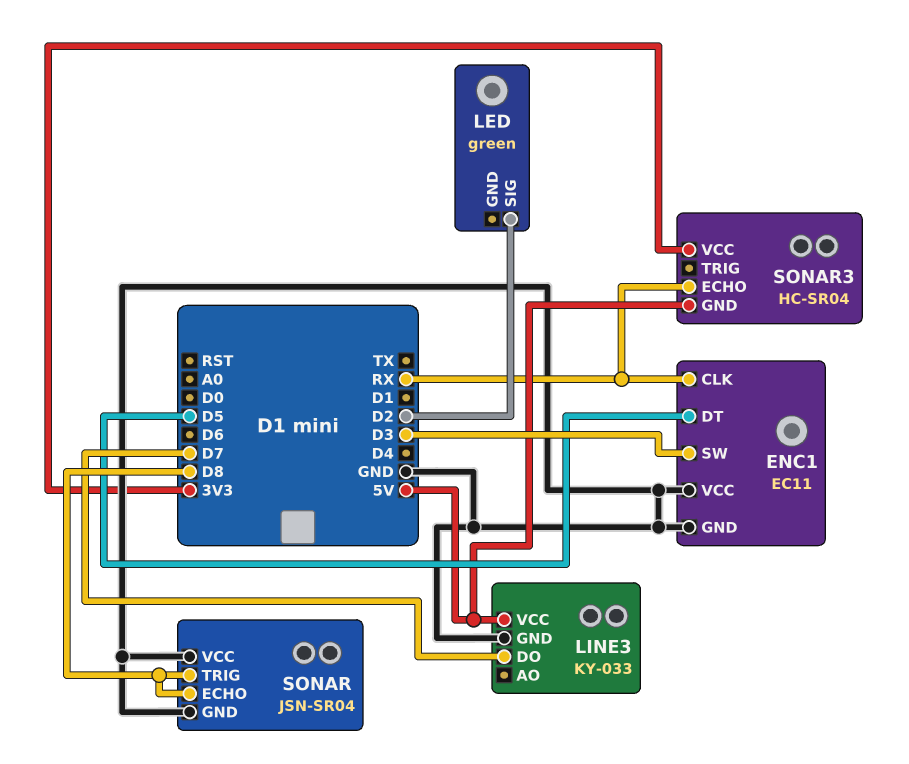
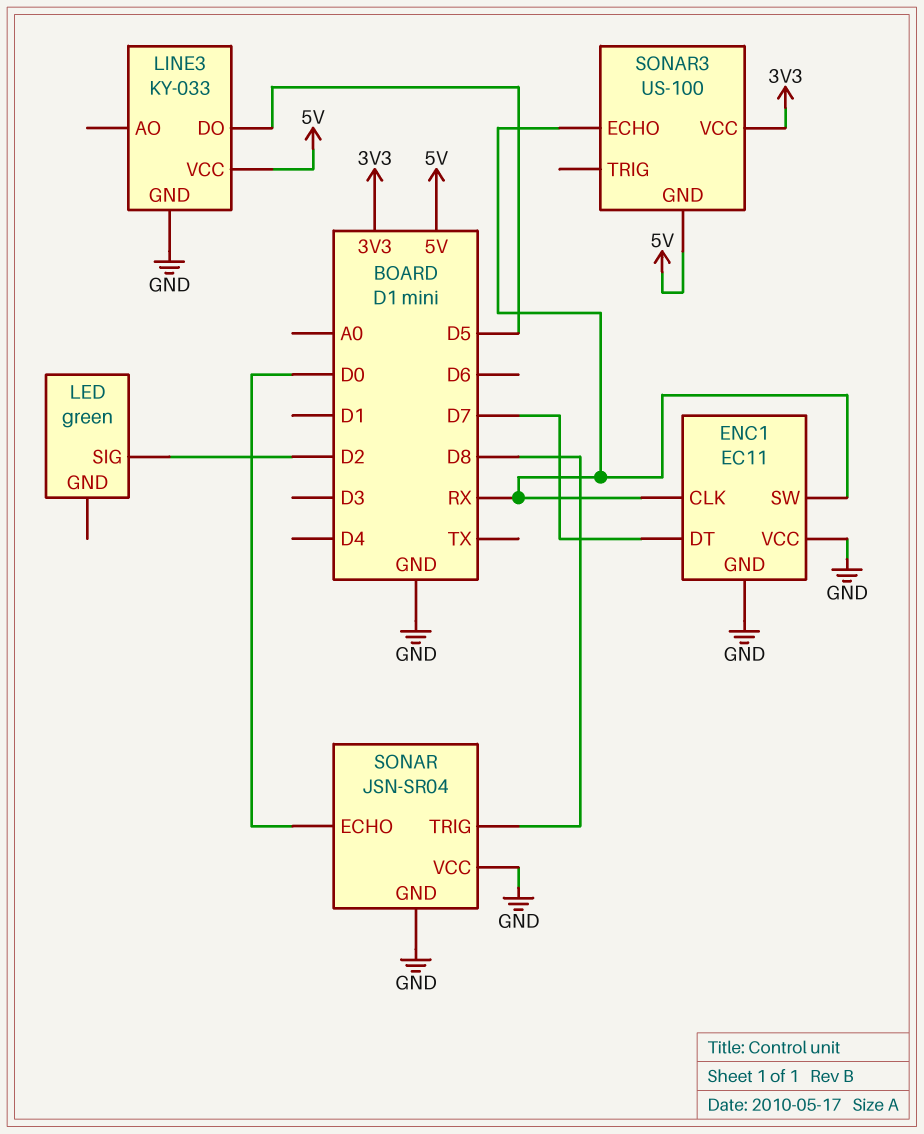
ENC1 pin DT: D5 -> D7
ENC1 pin SW: D3 -> RX
LINE3 pin DO: D7 -> D5
SONAR pin ECHO: D8 -> D0
SONAR3: HC-SR04 -> US-100

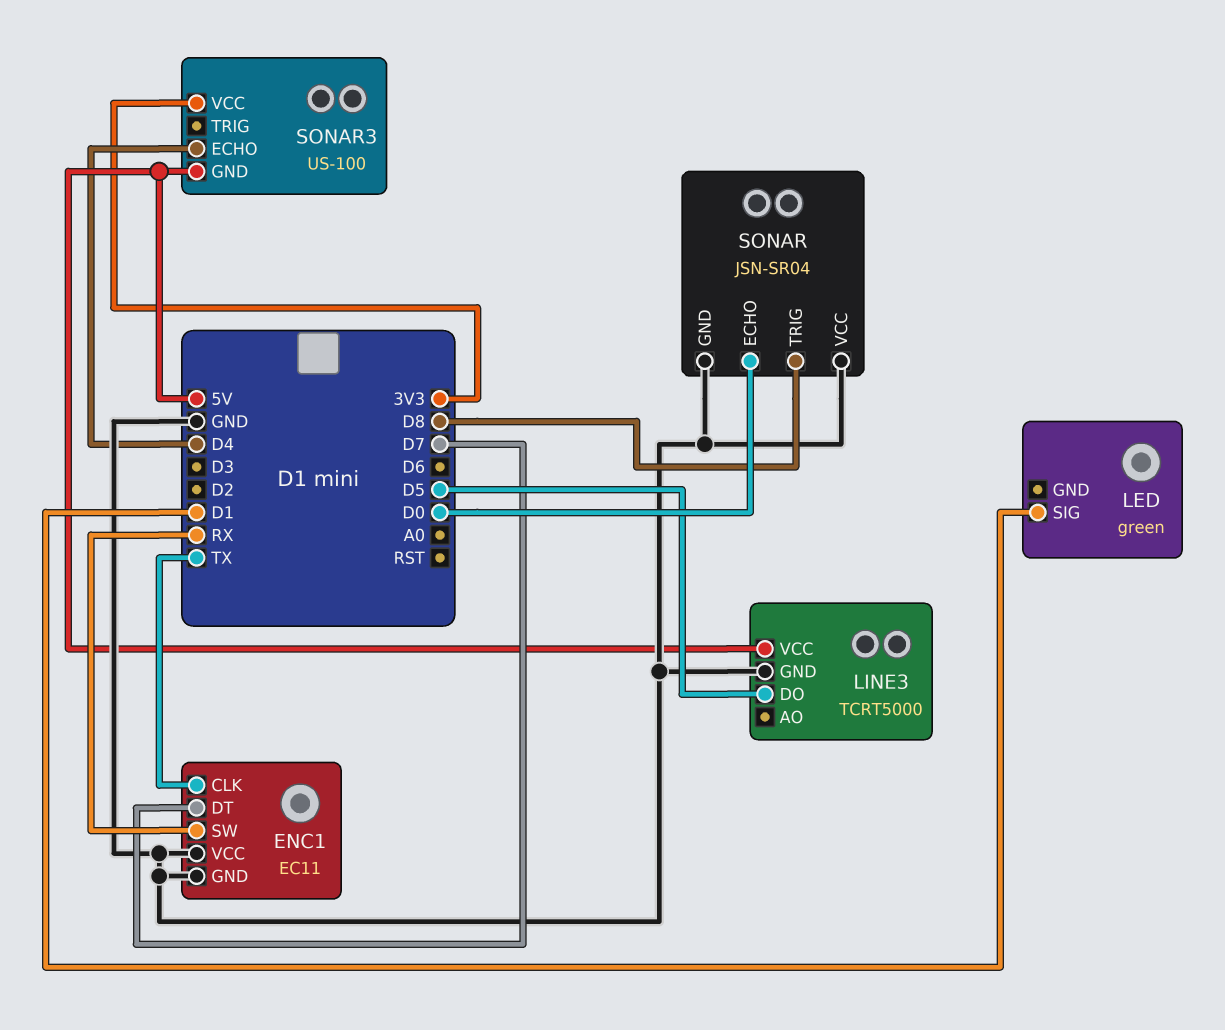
ENC1 pin CLK: RX -> TX
LED pin SIG: D2 -> D1
LINE3: KY-033 -> TCRT5000
SONAR3 pin ECHO: RX -> D4

